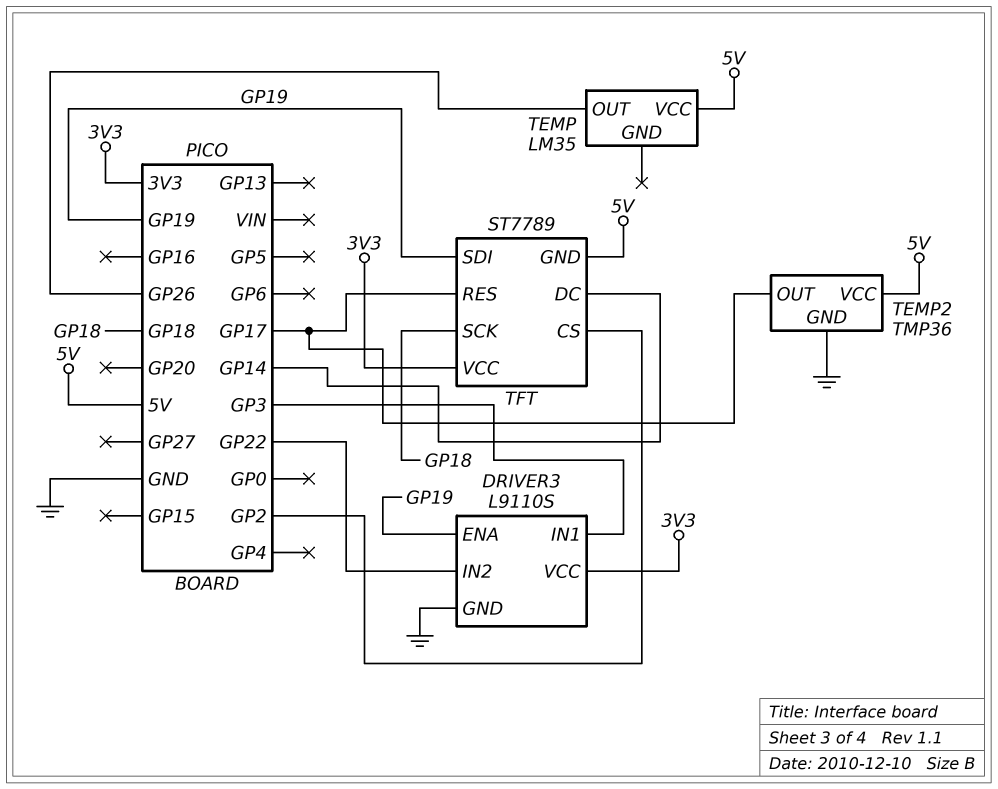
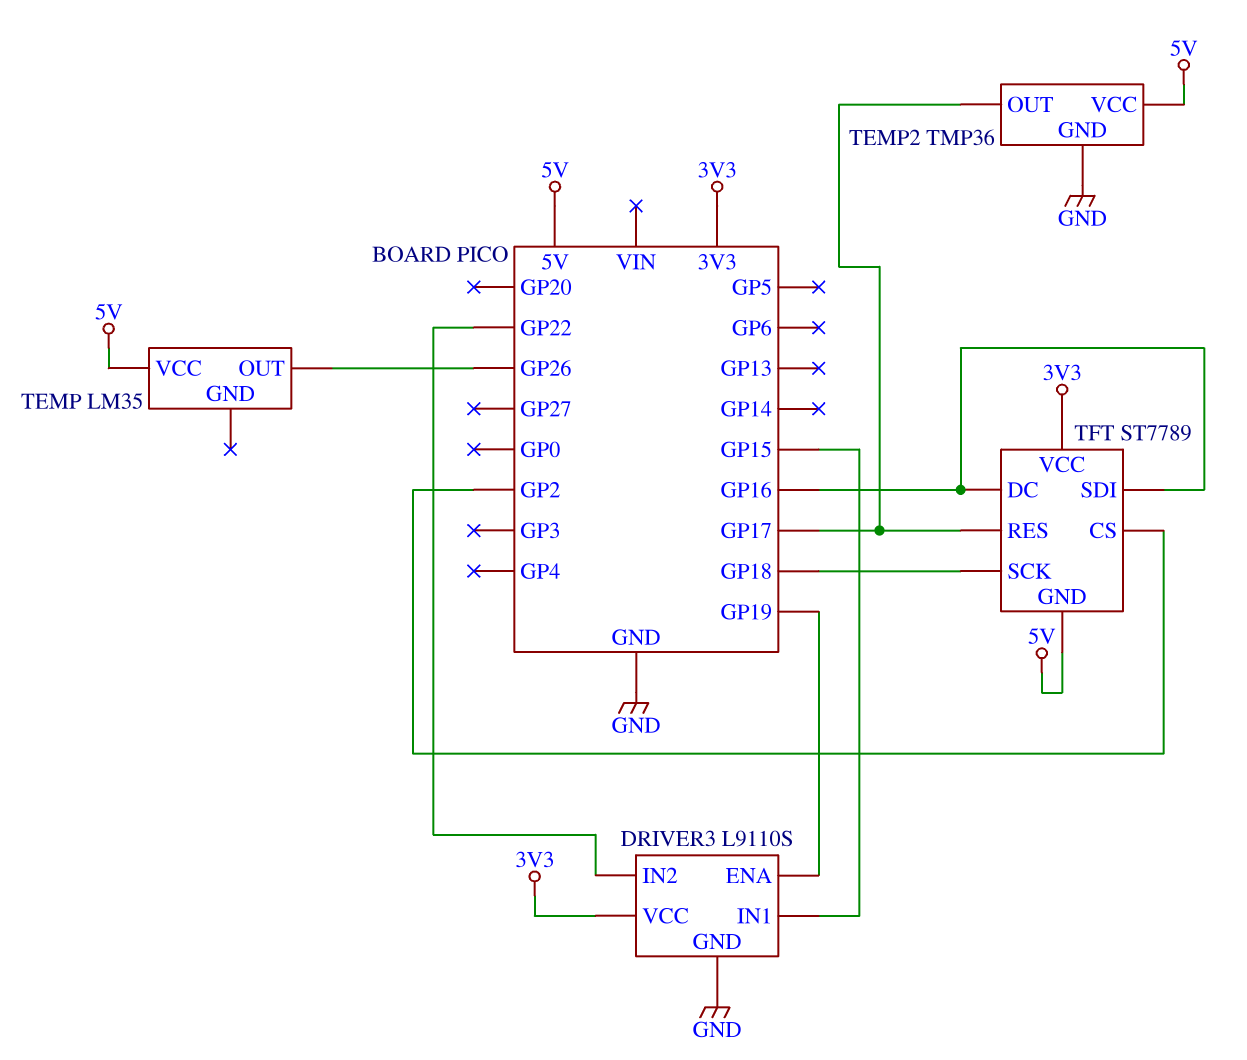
DRIVER3 pin IN1: GP3 -> GP15
TFT pin DC: GP14 -> GP16
TFT pin SDI: GP19 -> GP16

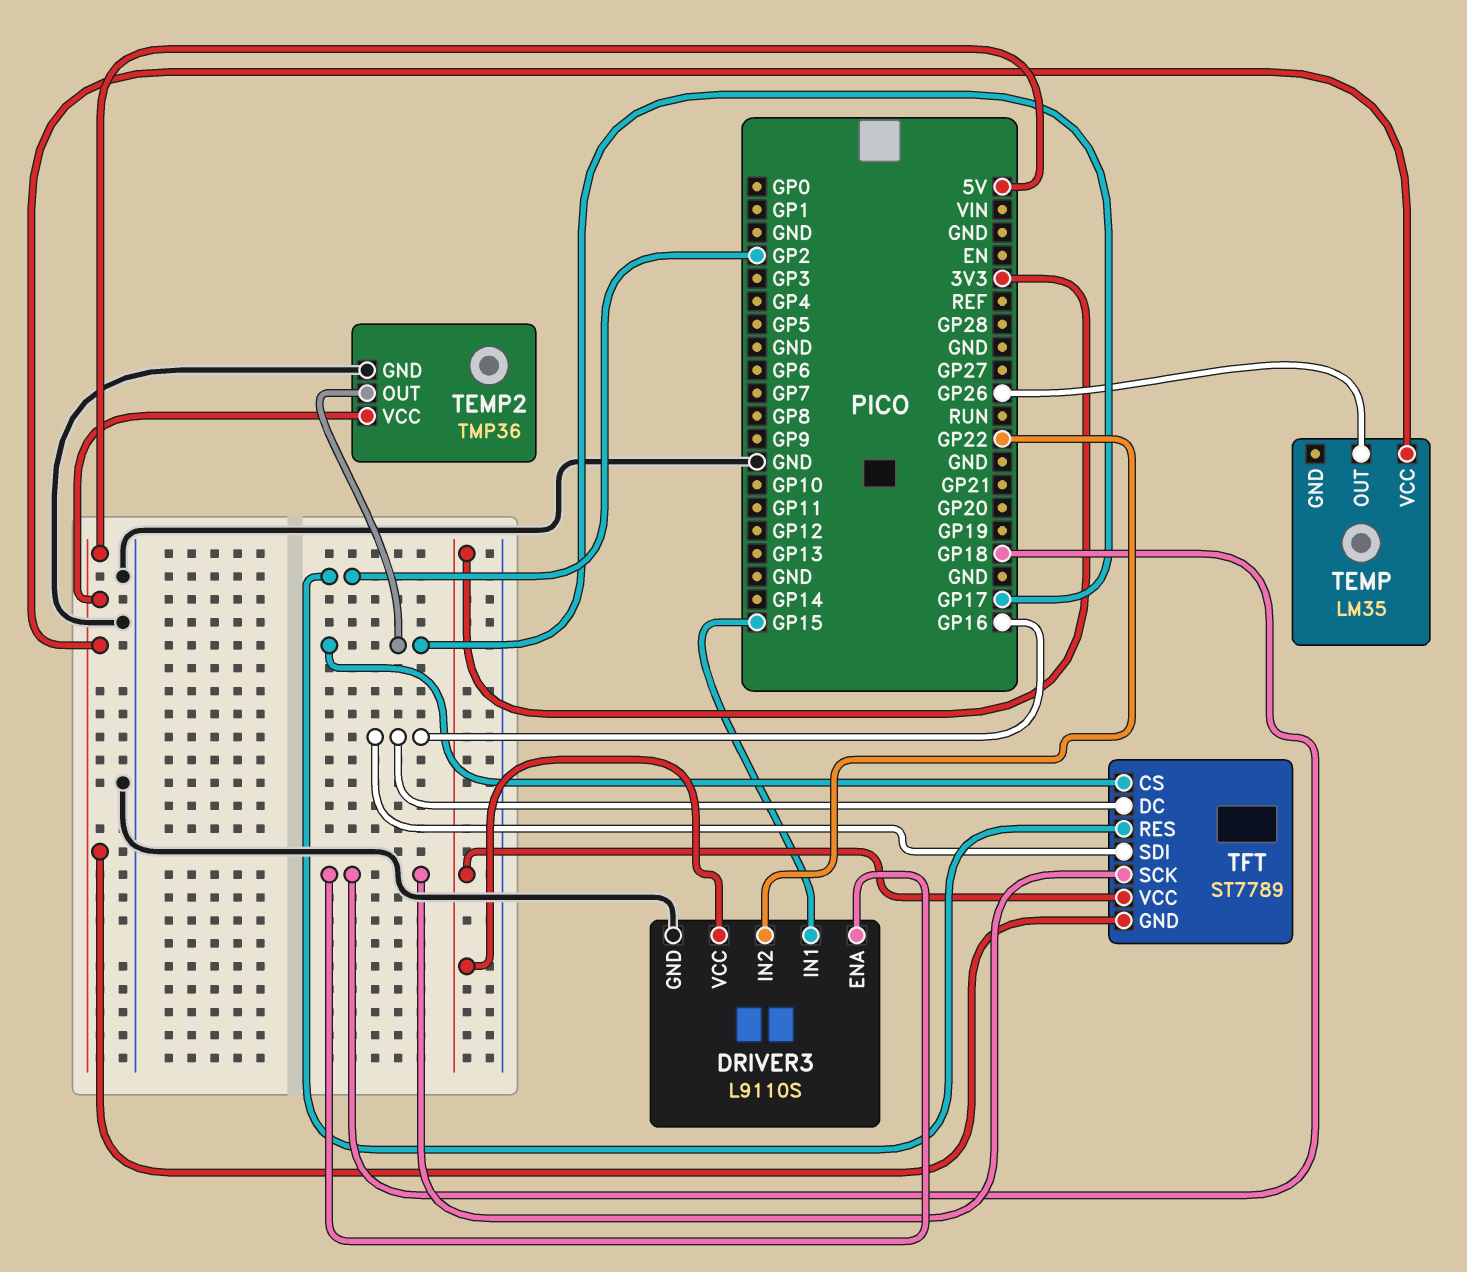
DRIVER3 pin ENA: GP19 -> GP18
TFT pin CS: GP2 -> GP17
TFT pin RES: GP17 -> GP2

